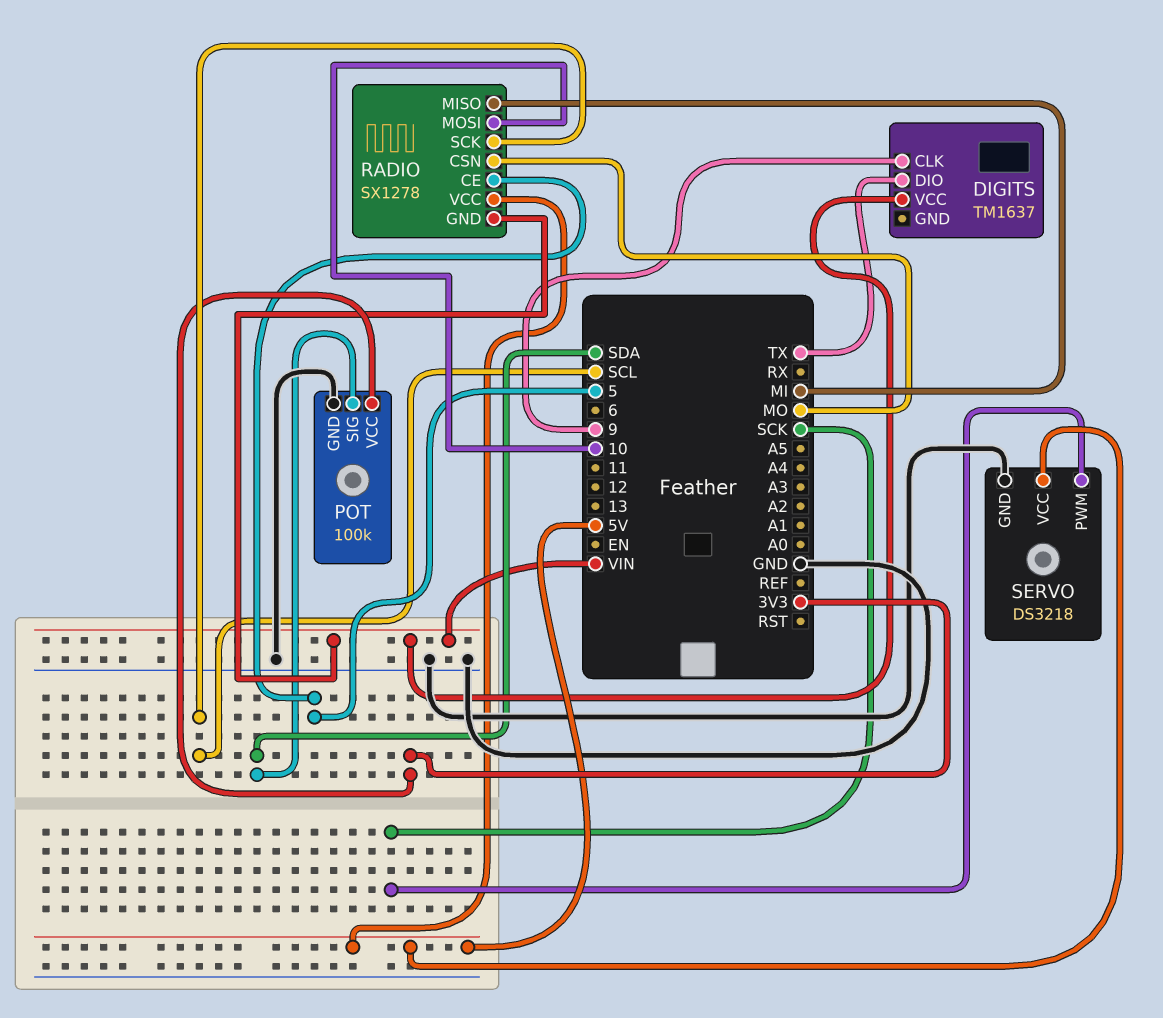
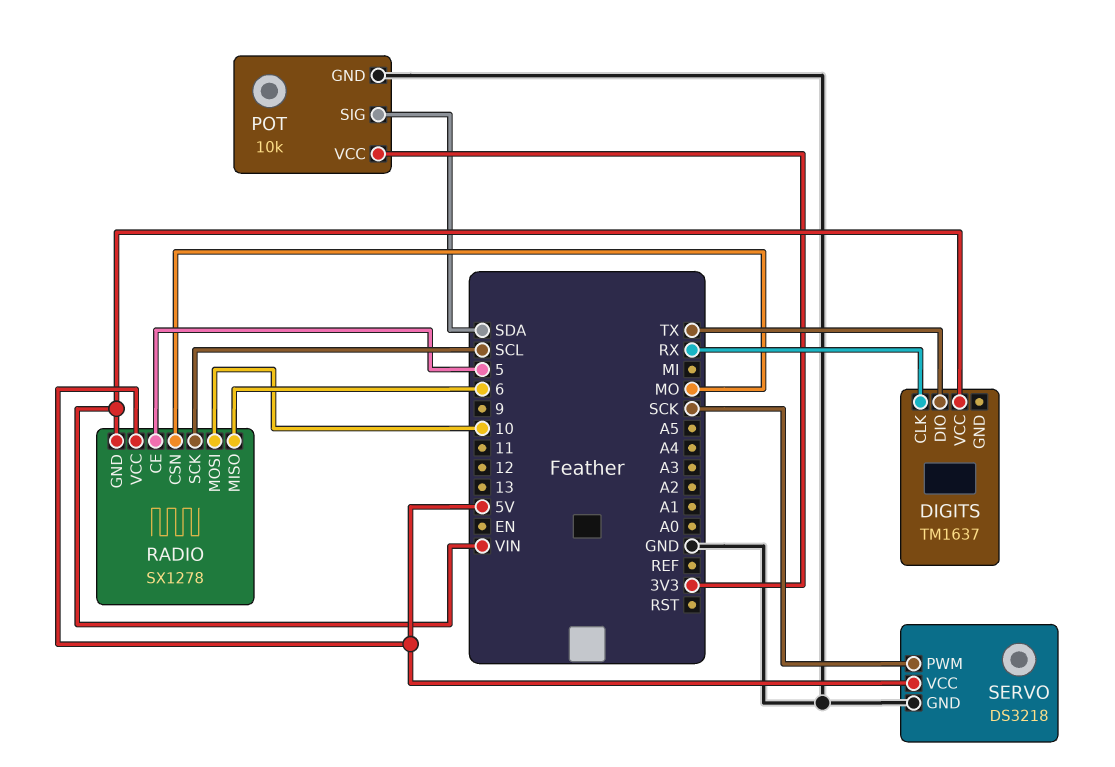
DIGITS pin CLK: 9 -> RX
POT: 100k -> 10k
RADIO pin MISO: MI -> 6

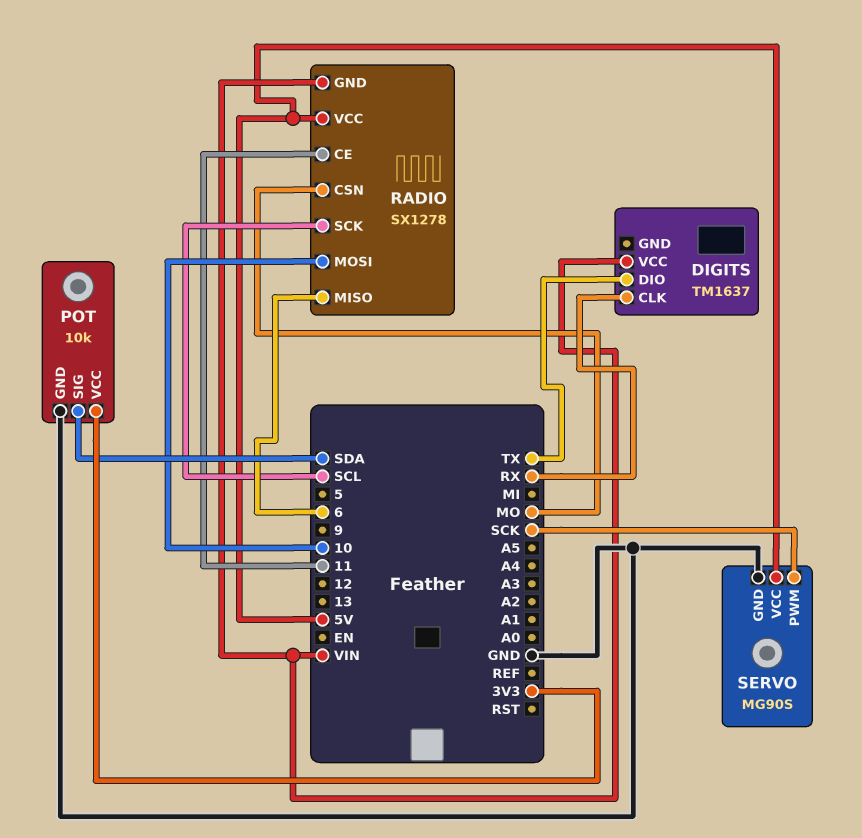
RADIO pin CE: 5 -> 11
SERVO: DS3218 -> MG90S

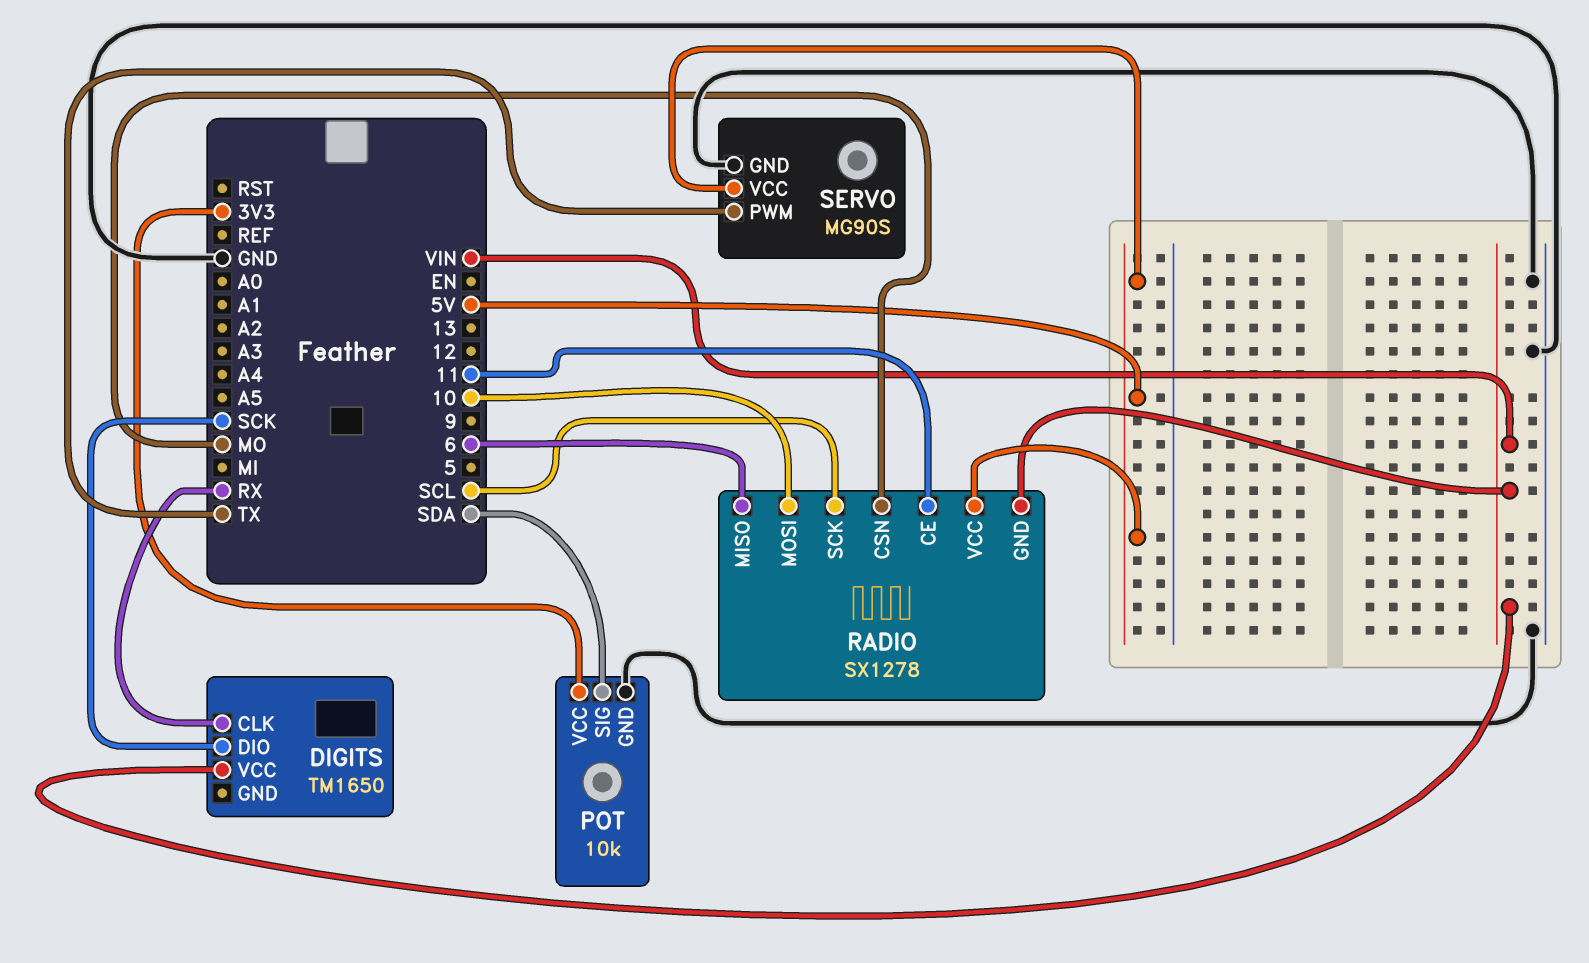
DIGITS: TM1637 -> TM1650
DIGITS pin DIO: TX -> SCK
SERVO pin PWM: SCK -> TX

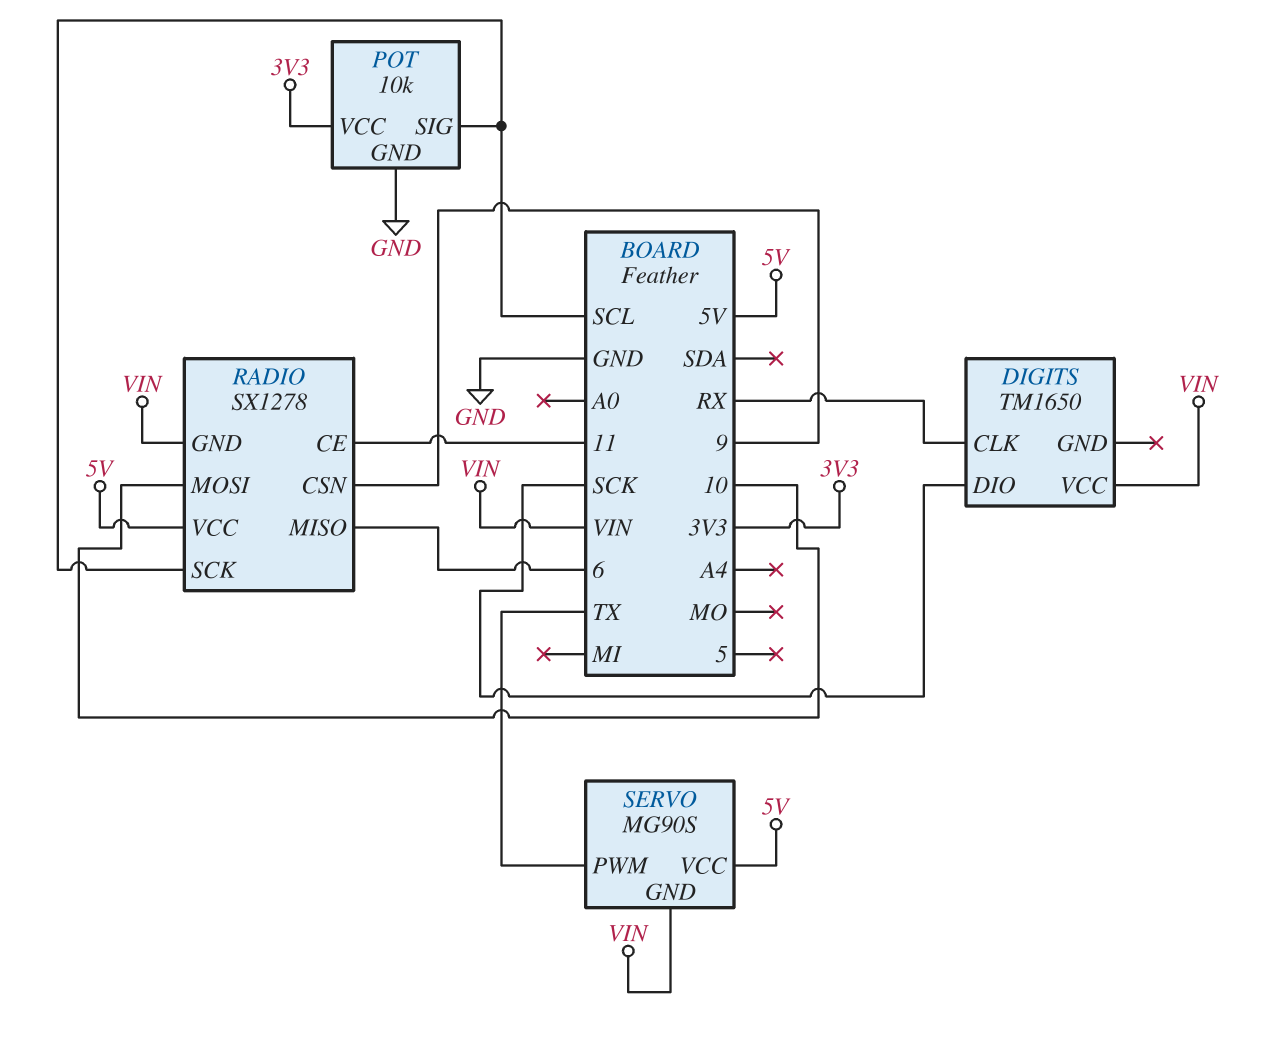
POT pin SIG: SDA -> SCL
RADIO pin CSN: MO -> 9
SERVO pin GND: GND -> VIN

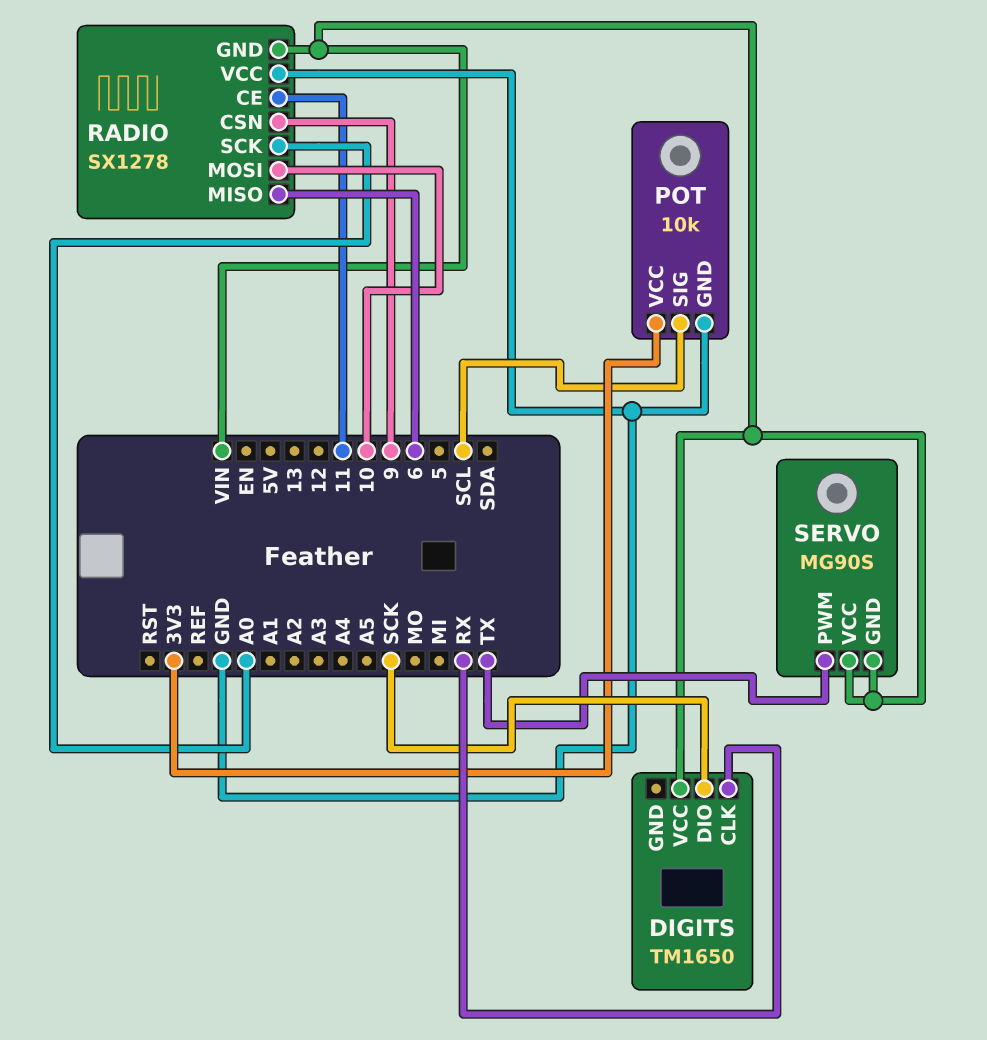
RADIO pin SCK: SCL -> A0
RADIO pin VCC: 5V -> GND
SERVO pin VCC: 5V -> VIN

